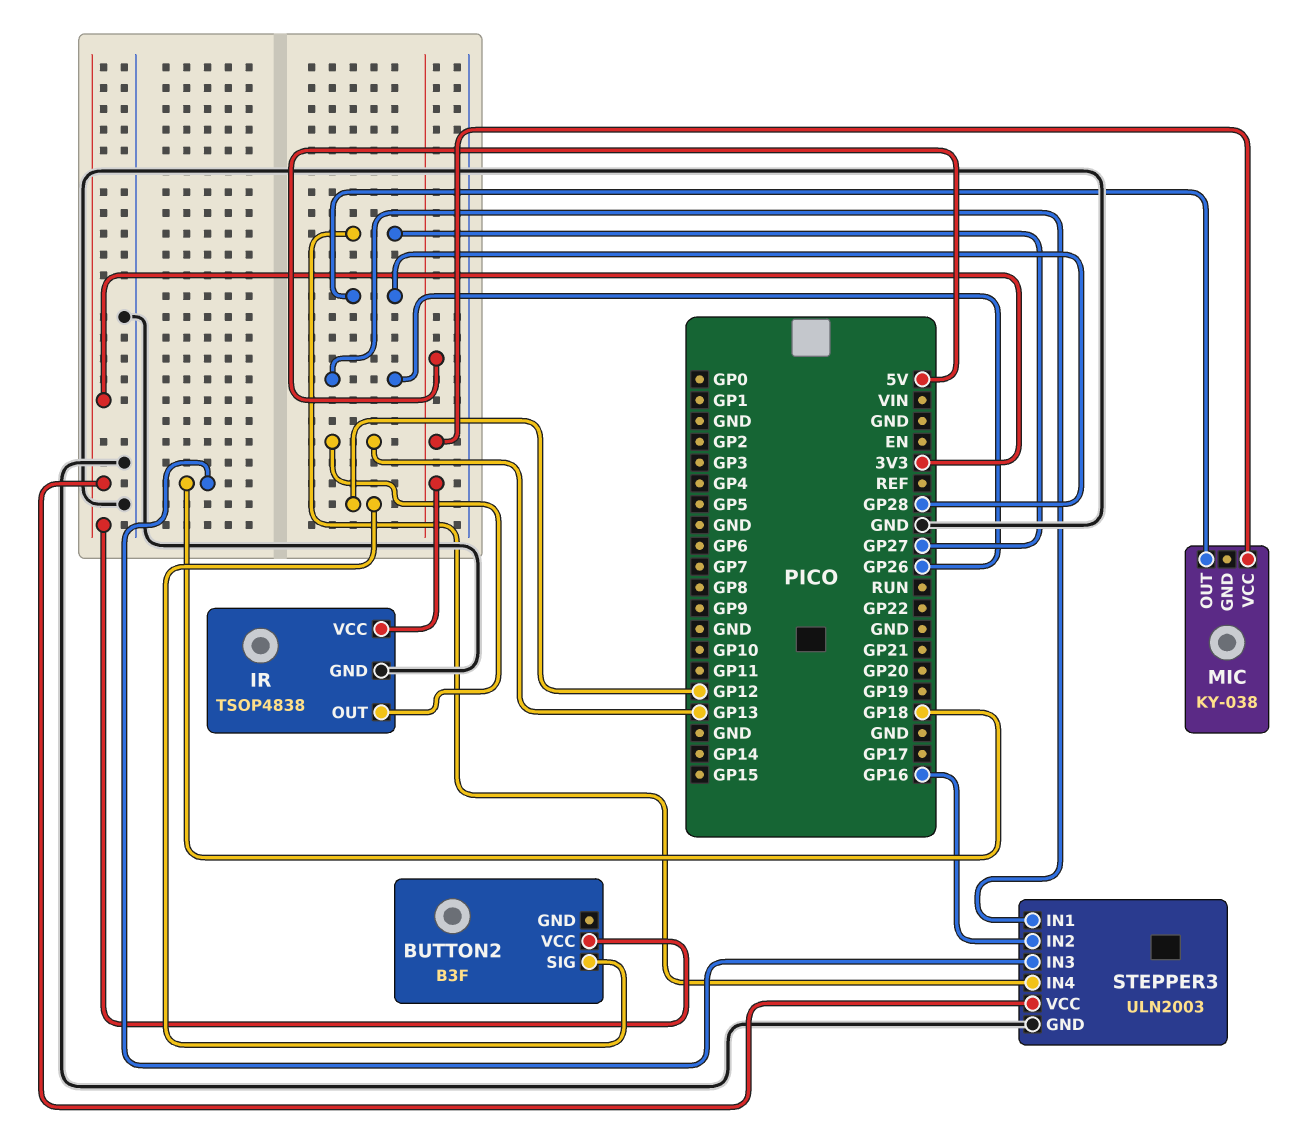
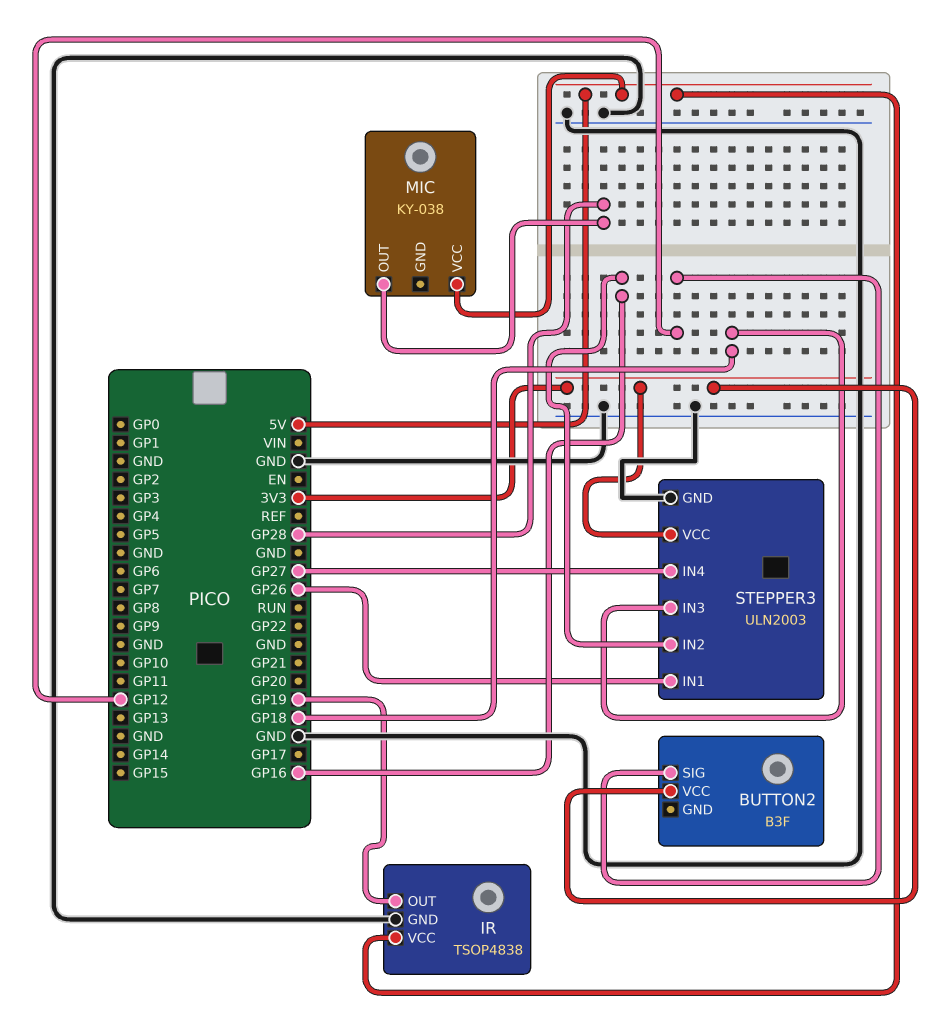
IR pin OUT: GP13 -> GP19

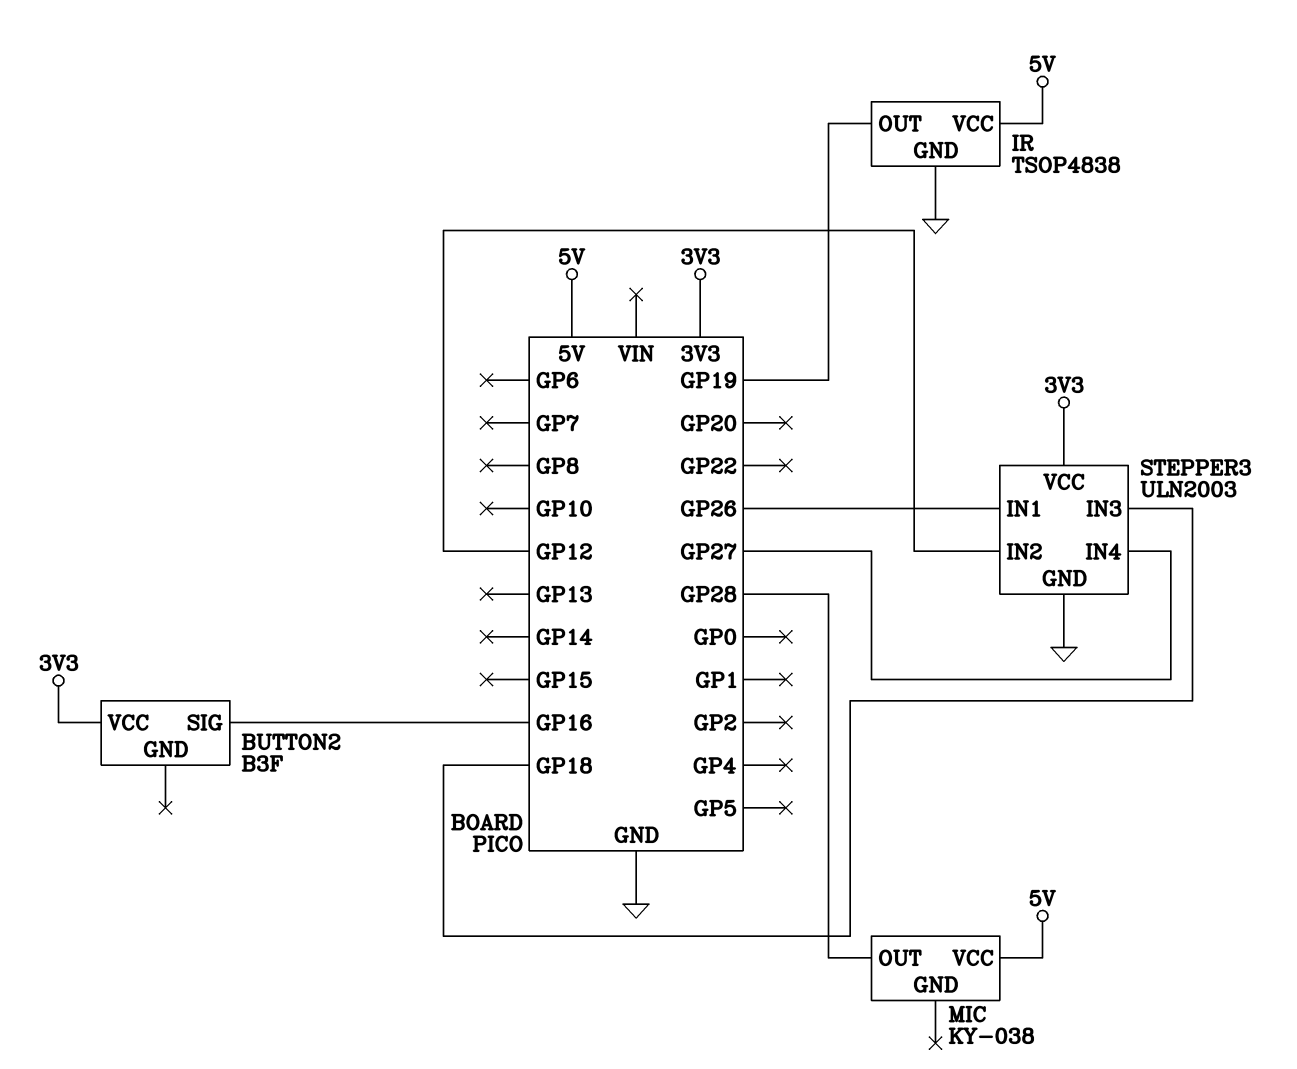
BUTTON2 pin SIG: GP12 -> GP16
STEPPER3 pin IN2: GP16 -> GP12

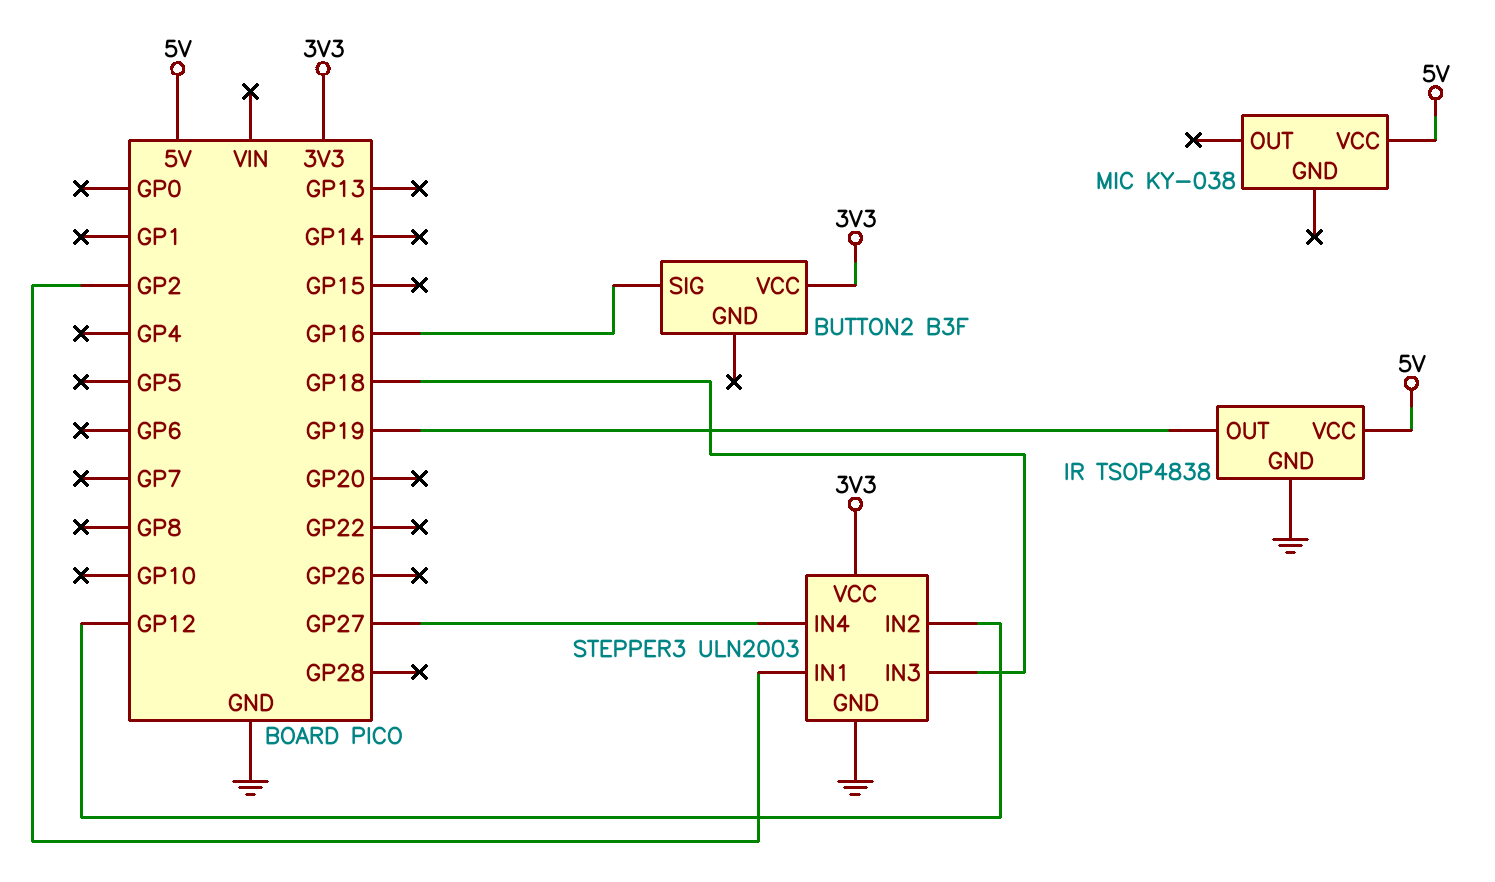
MIC pin OUT: GP28 -> none
STEPPER3 pin IN1: GP26 -> GP2

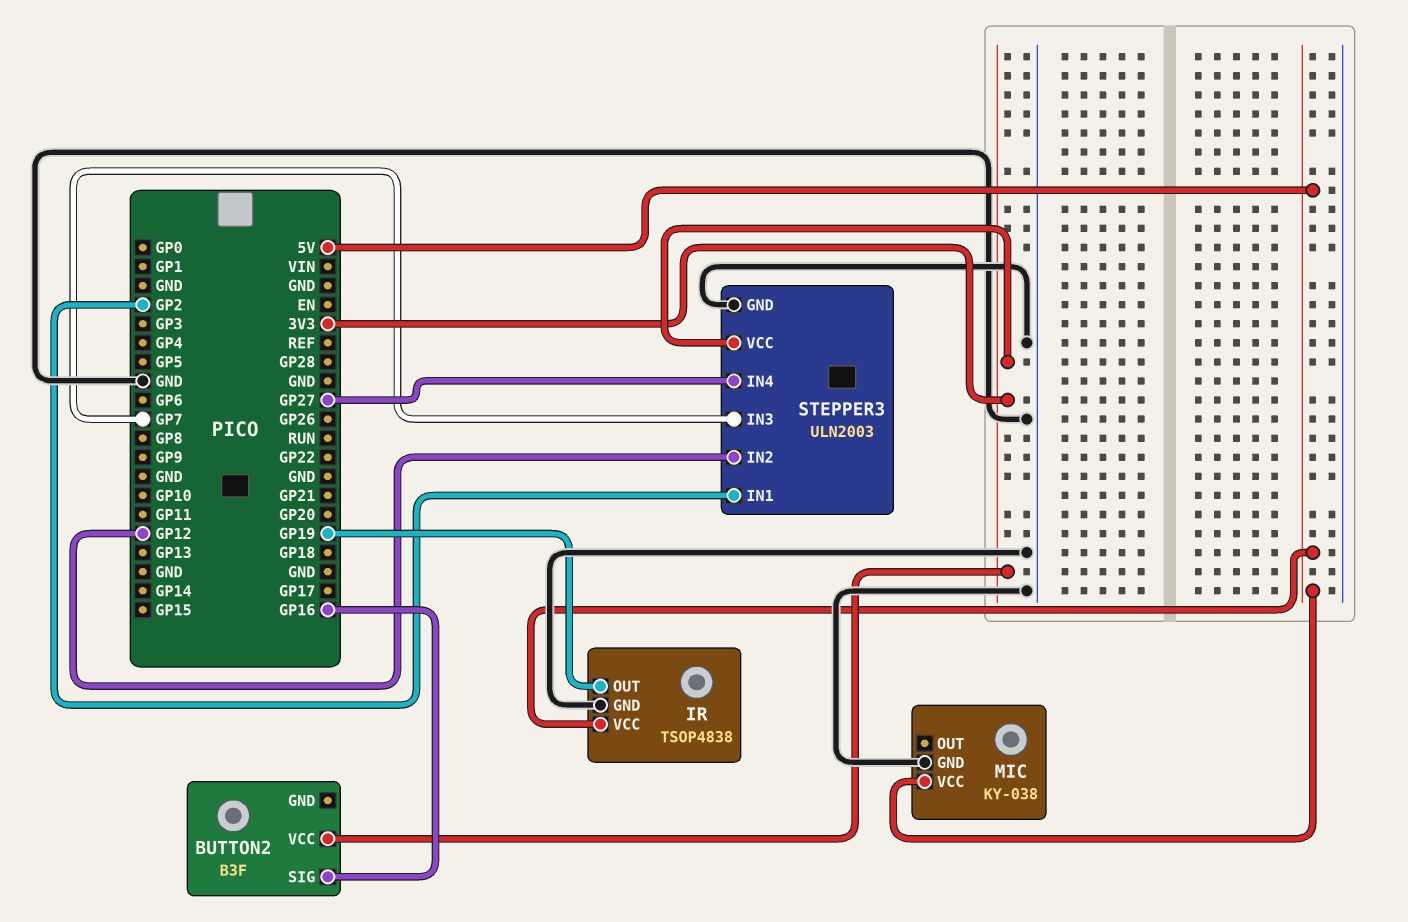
MIC pin GND: none -> GND
STEPPER3 pin IN3: GP18 -> GP7

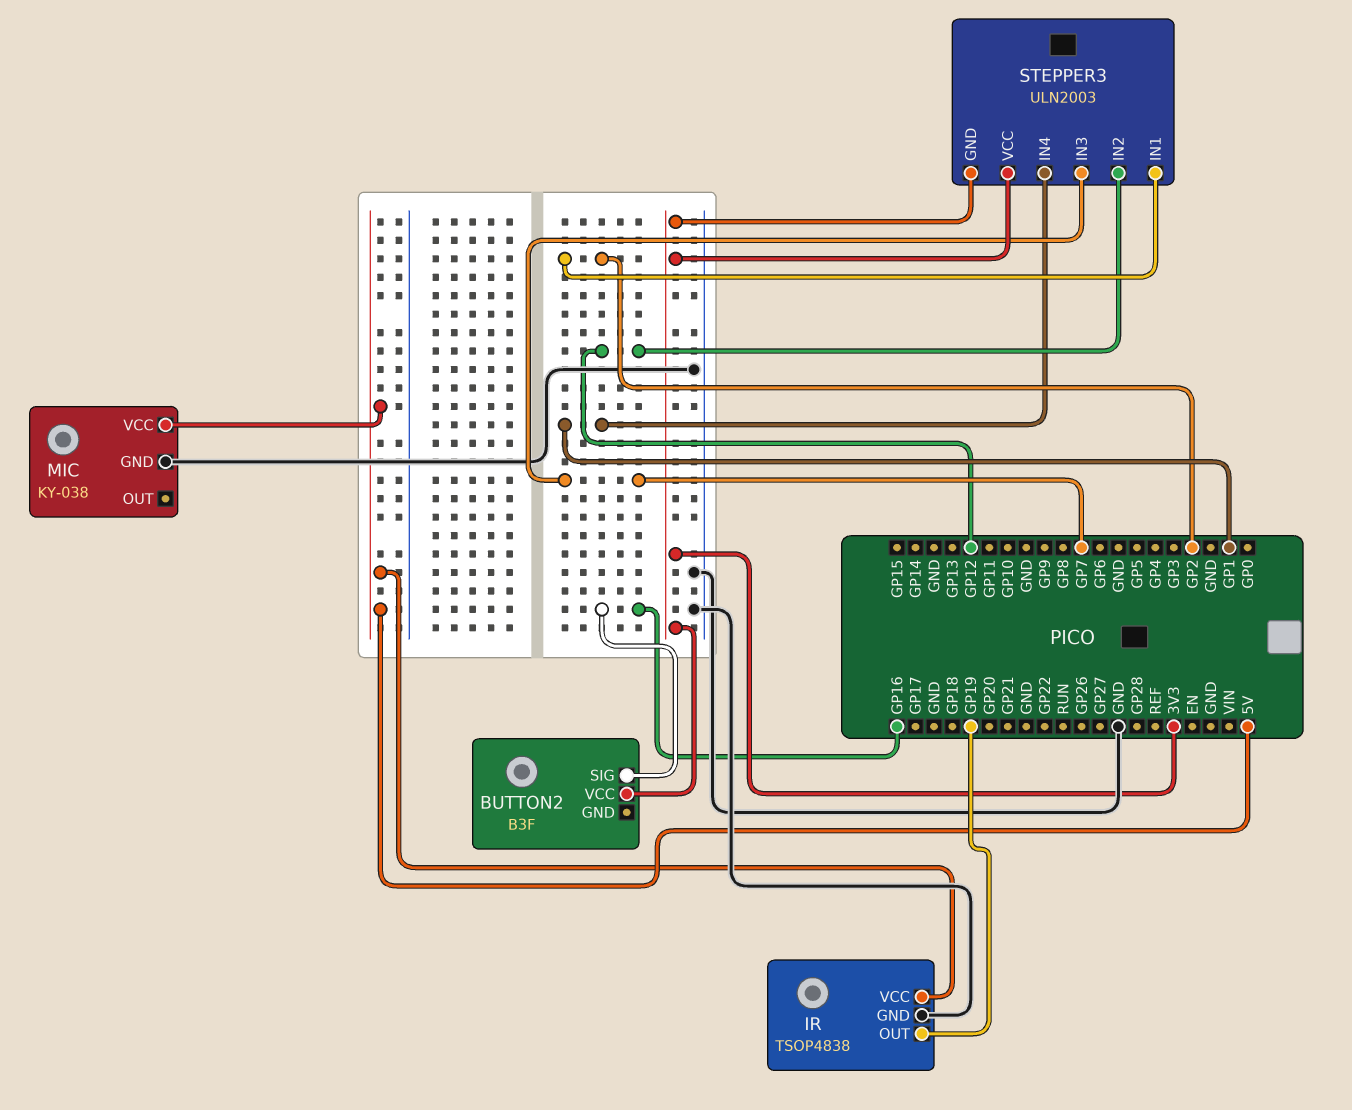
STEPPER3 pin GND: GND -> 3V3
STEPPER3 pin IN4: GP27 -> GP1

